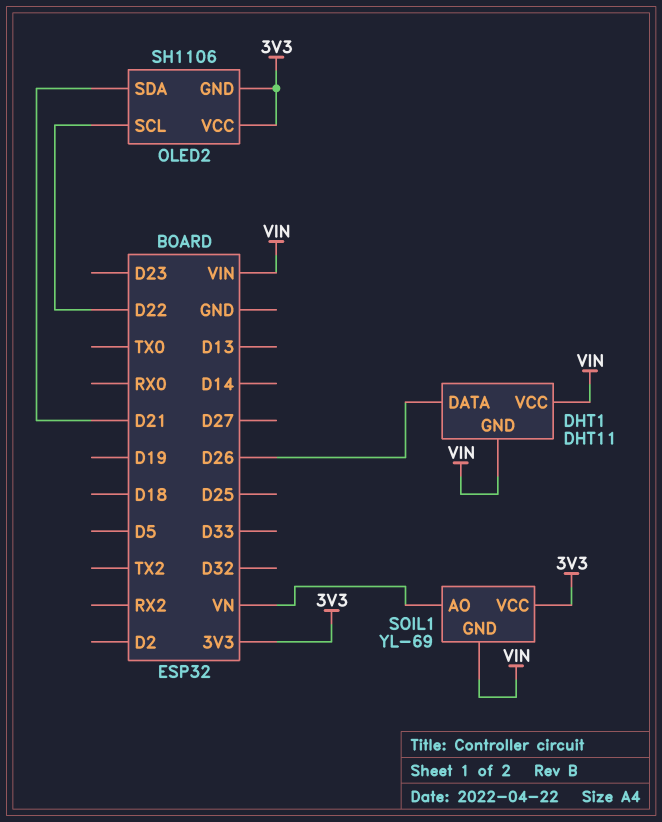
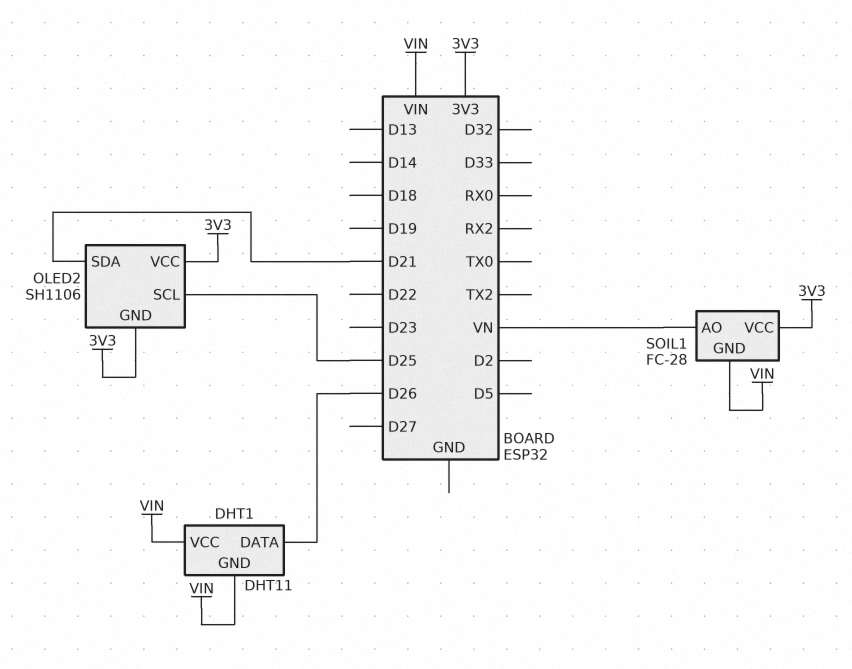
OLED2 pin SCL: D22 -> D25
SOIL1: YL-69 -> FC-28

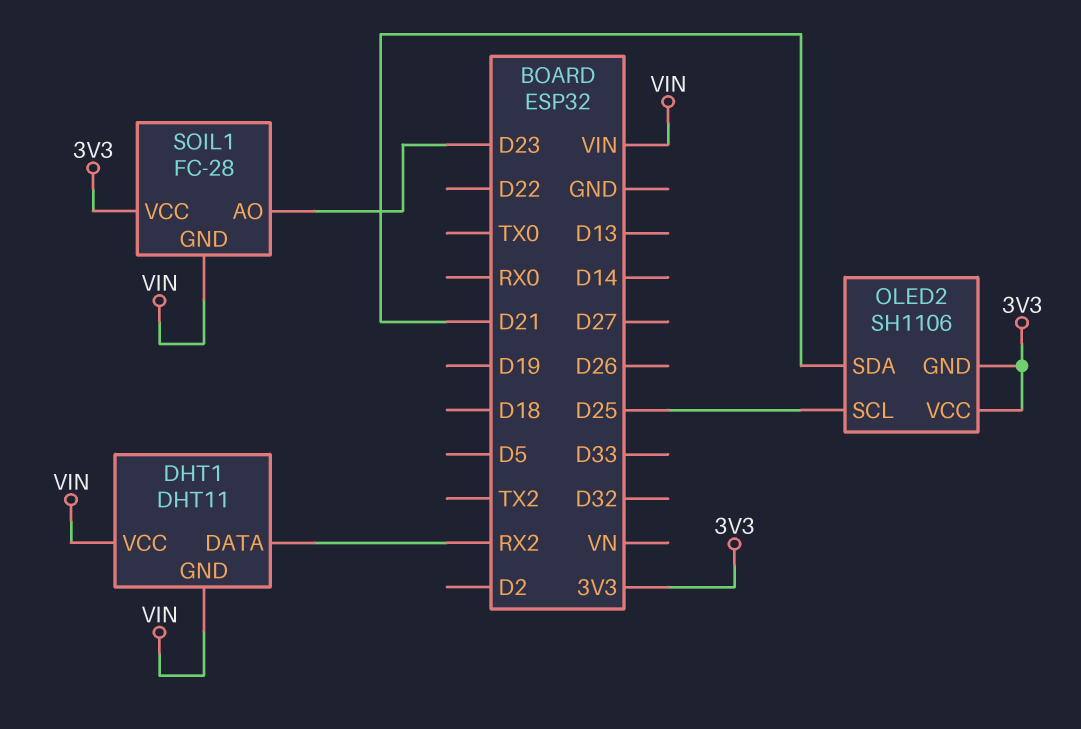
DHT1 pin DATA: D26 -> RX2
SOIL1 pin AO: VN -> D23

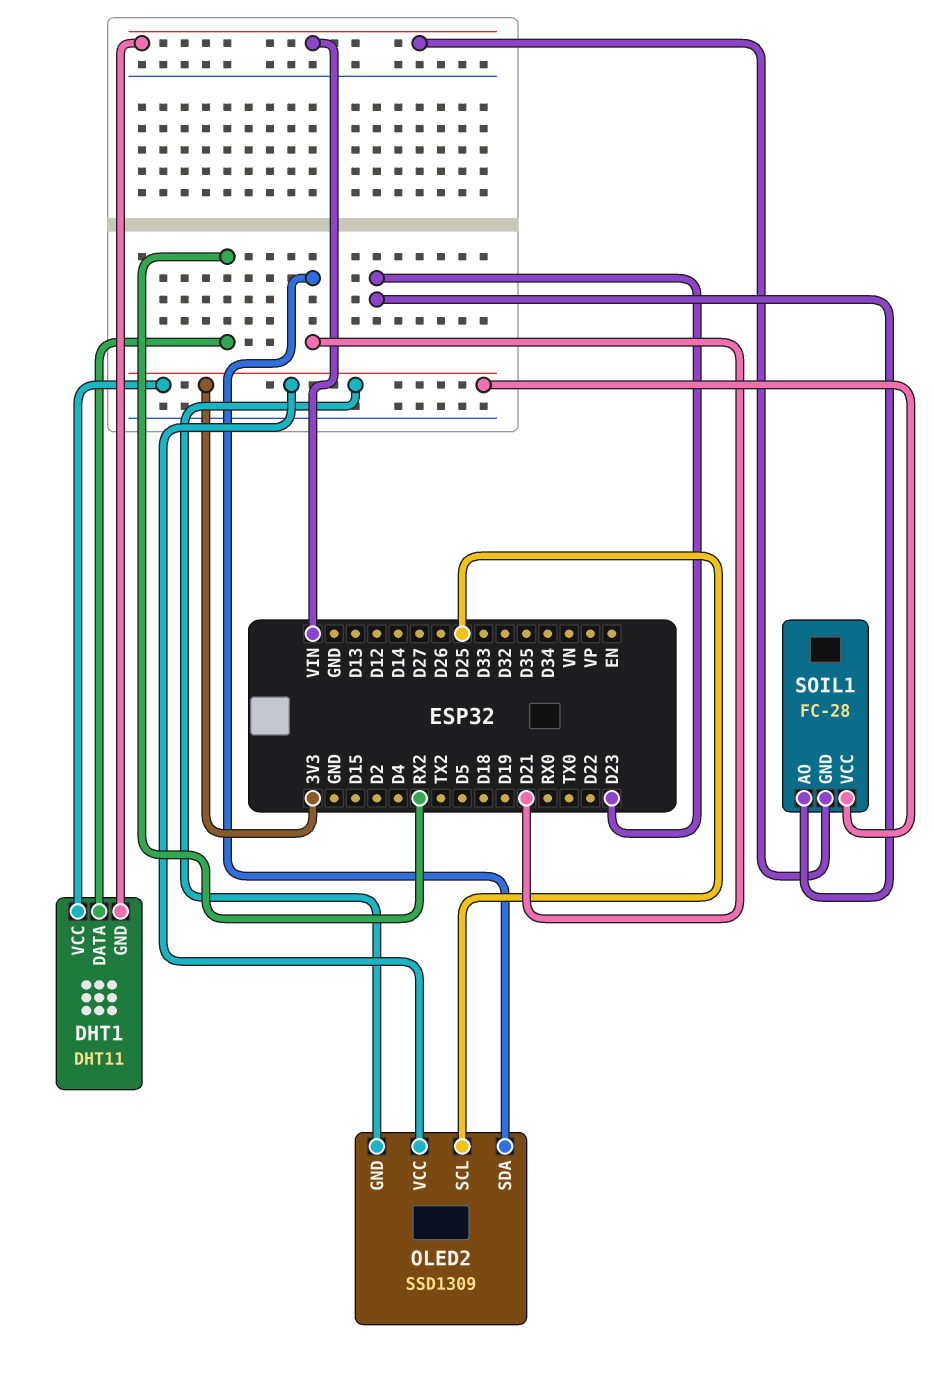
DHT1 pin VCC: VIN -> 3V3
OLED2: SH1106 -> SSD1309

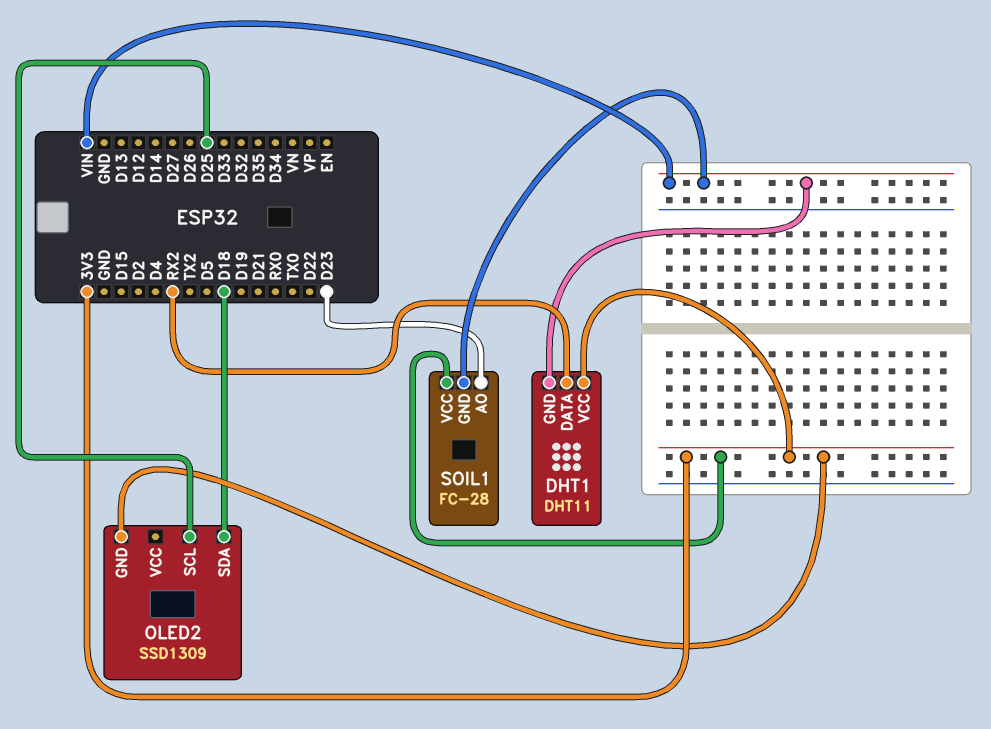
OLED2 pin SDA: D21 -> D18
OLED2 pin VCC: 3V3 -> none

